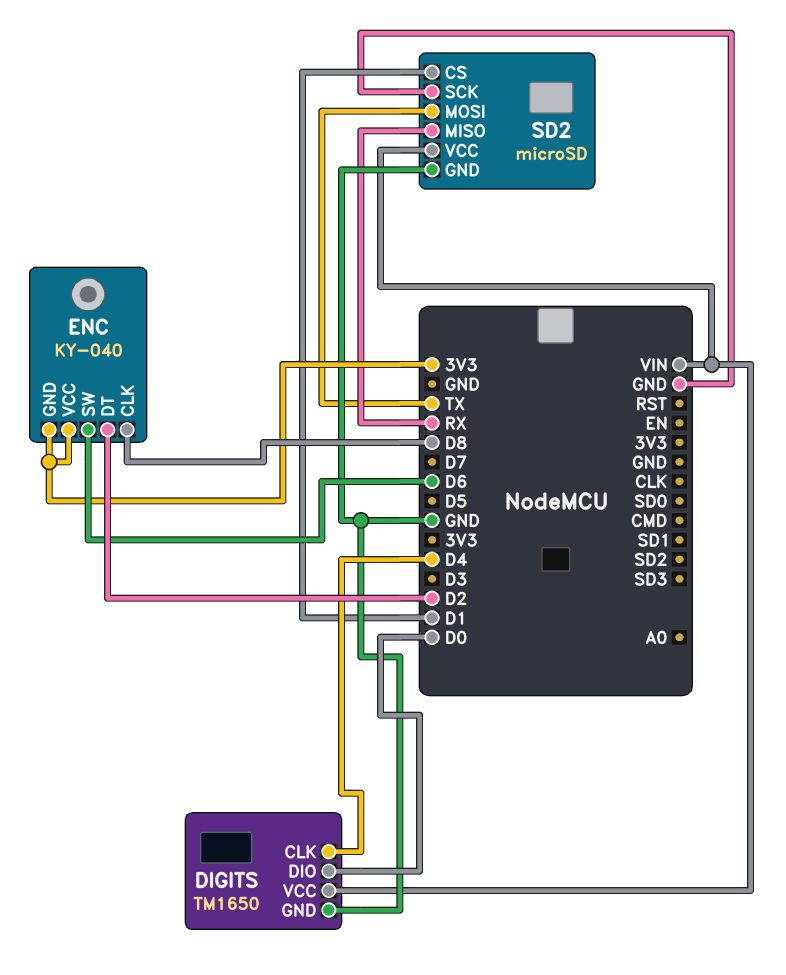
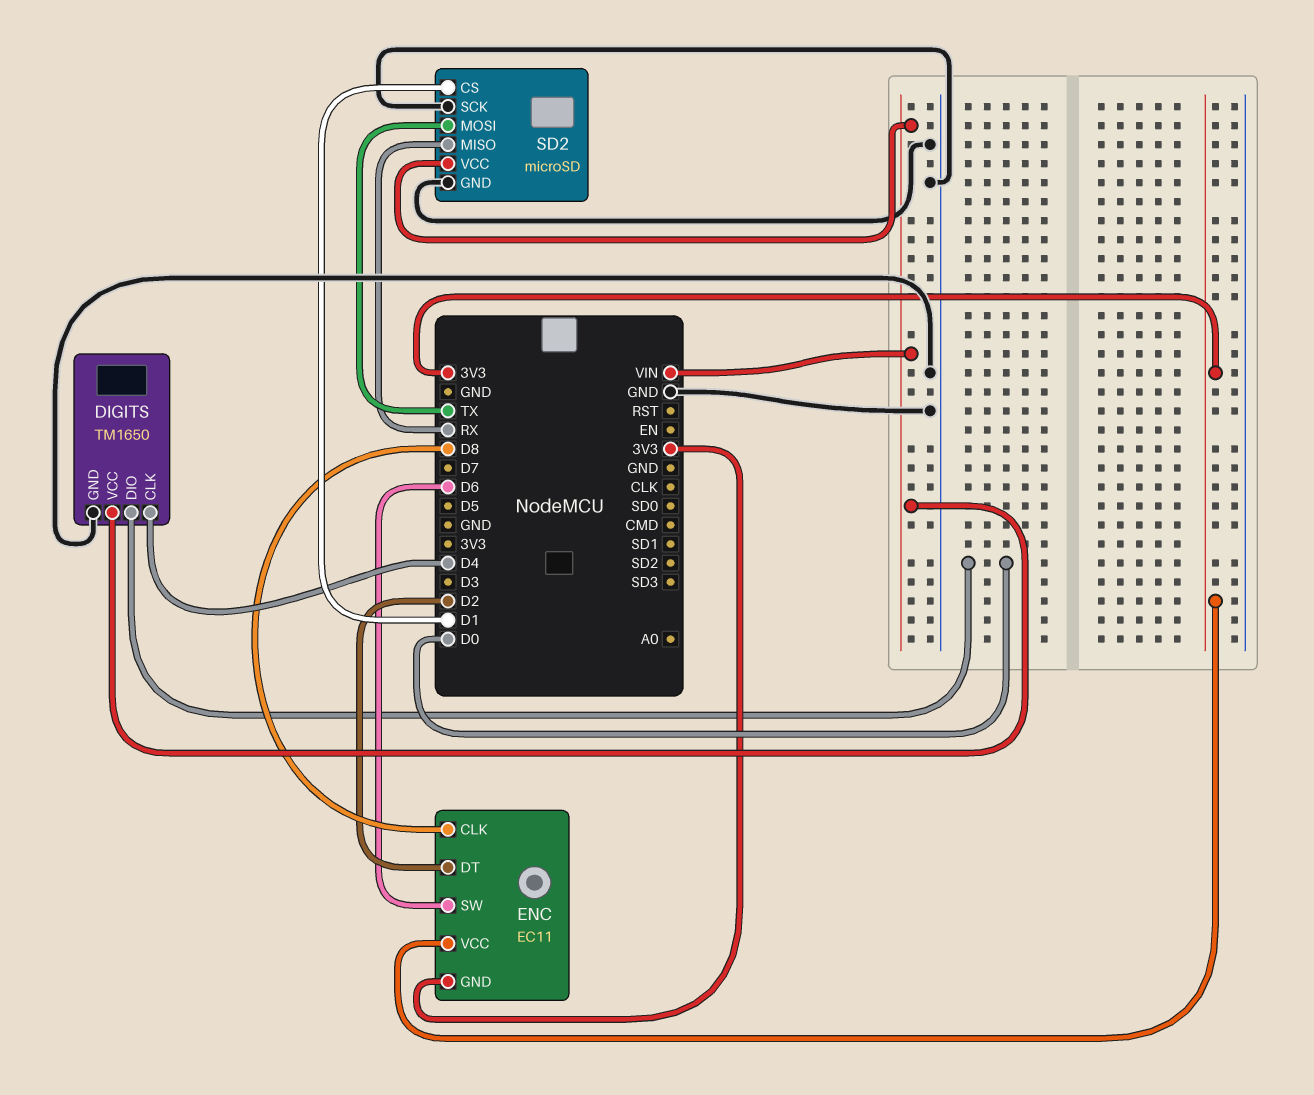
ENC: KY-040 -> EC11

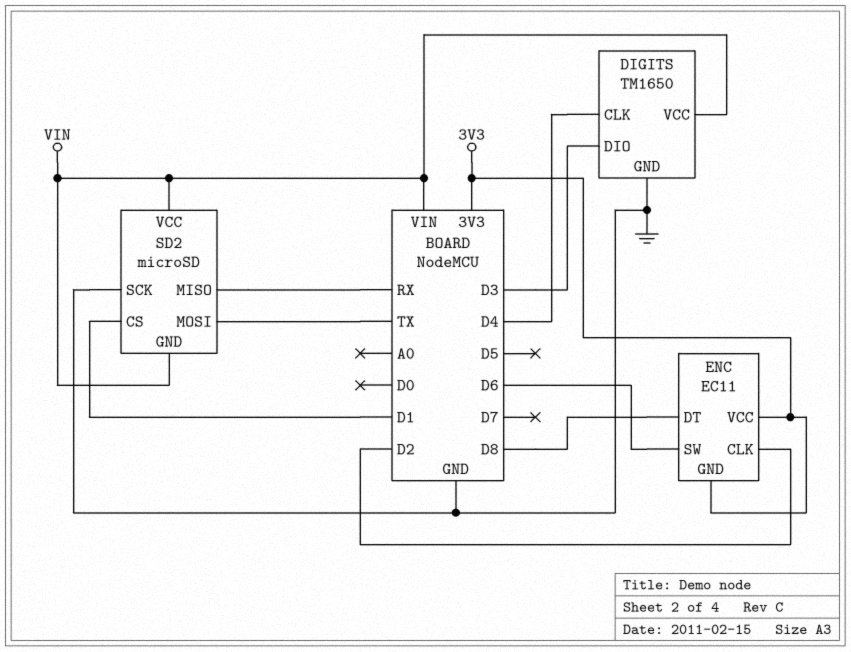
DIGITS pin DIO: D0 -> D3
ENC pin CLK: D8 -> D2
ENC pin DT: D2 -> D8
SD2 pin GND: GND -> VIN

